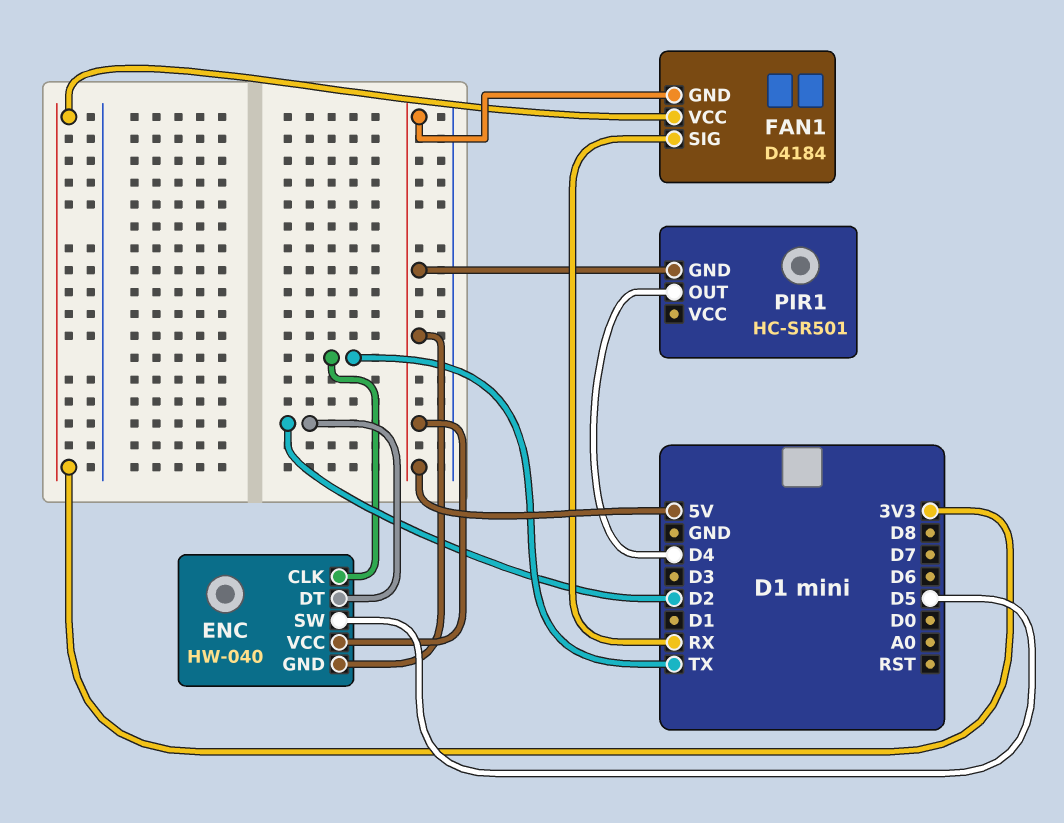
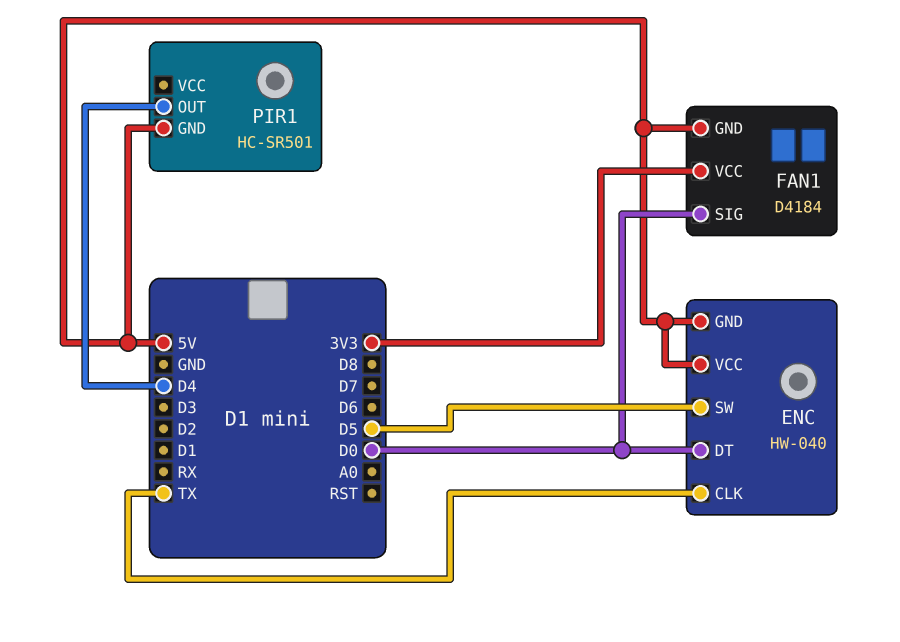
ENC pin DT: D2 -> D0
FAN1 pin SIG: RX -> D0

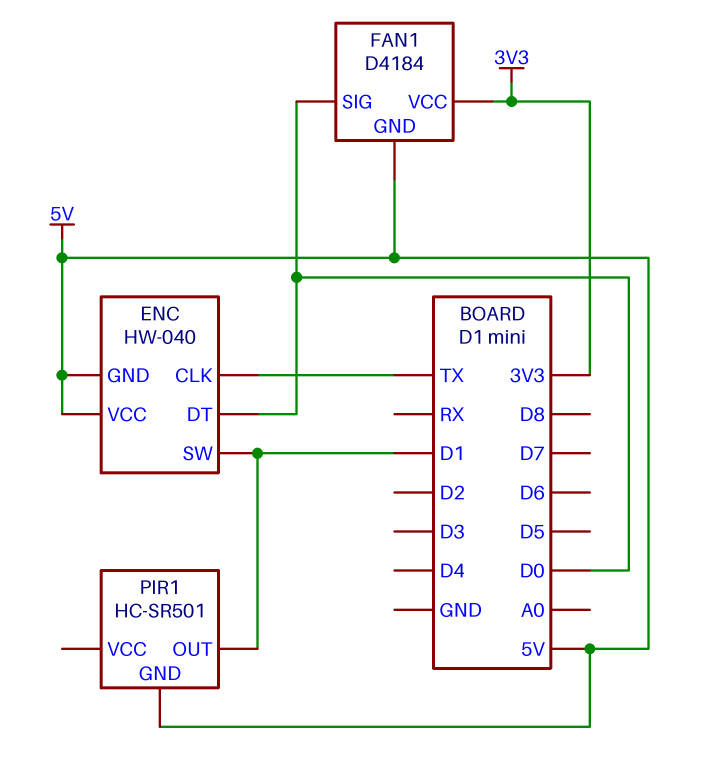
ENC pin SW: D5 -> D1
PIR1 pin OUT: D4 -> D1

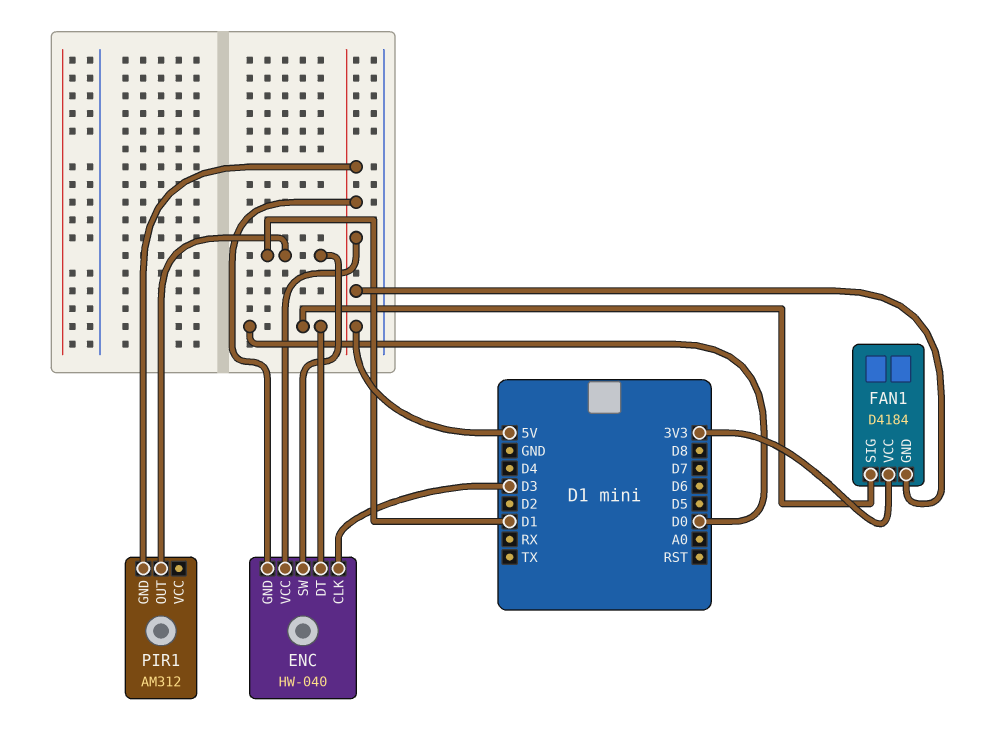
ENC pin CLK: TX -> D3
PIR1: HC-SR501 -> AM312

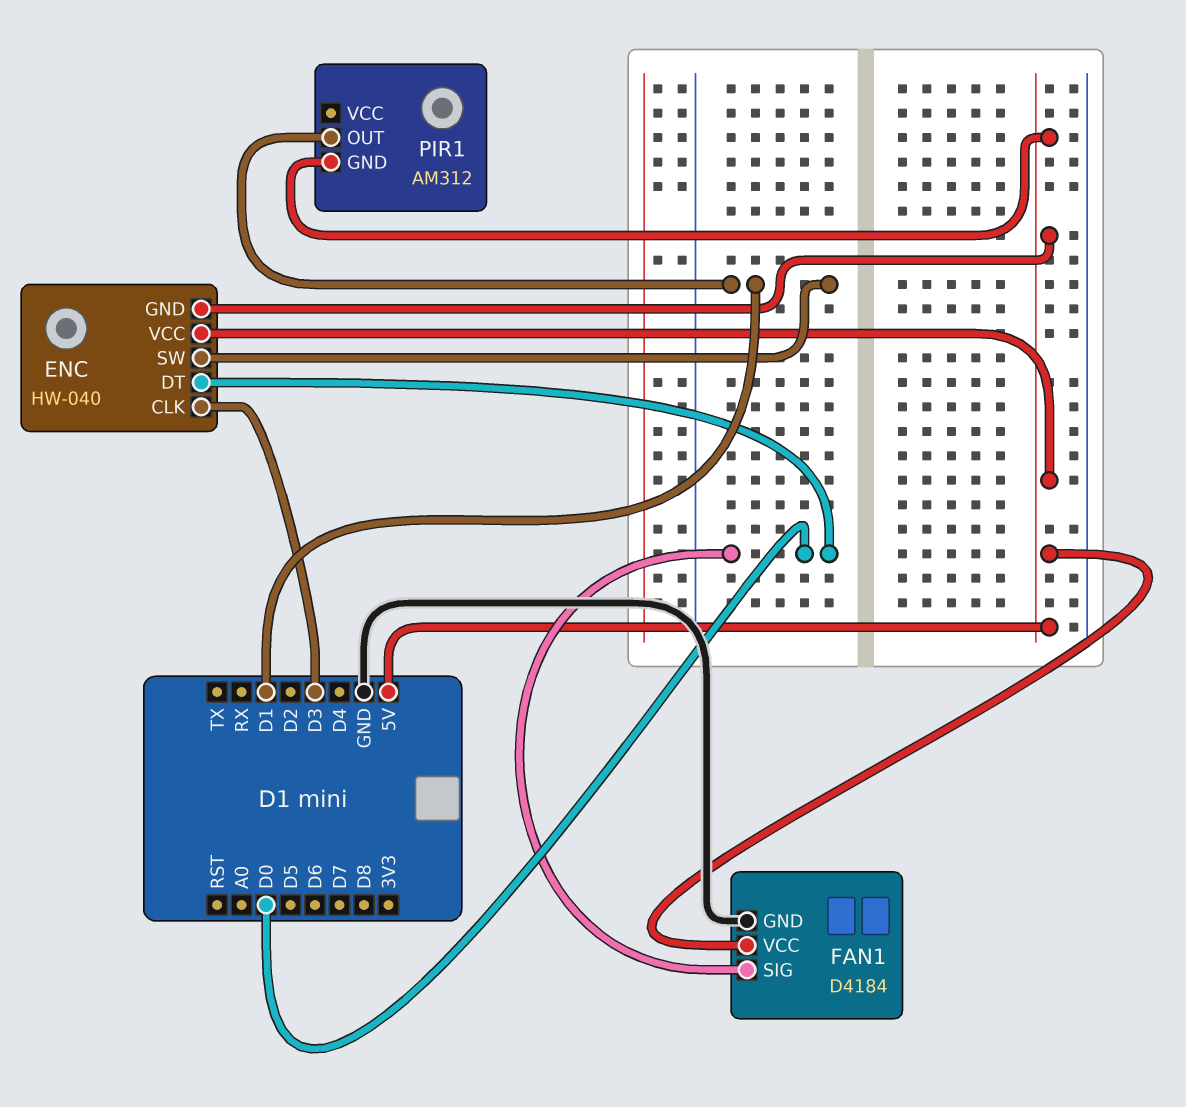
FAN1 pin GND: 5V -> GND
FAN1 pin VCC: 3V3 -> 5V

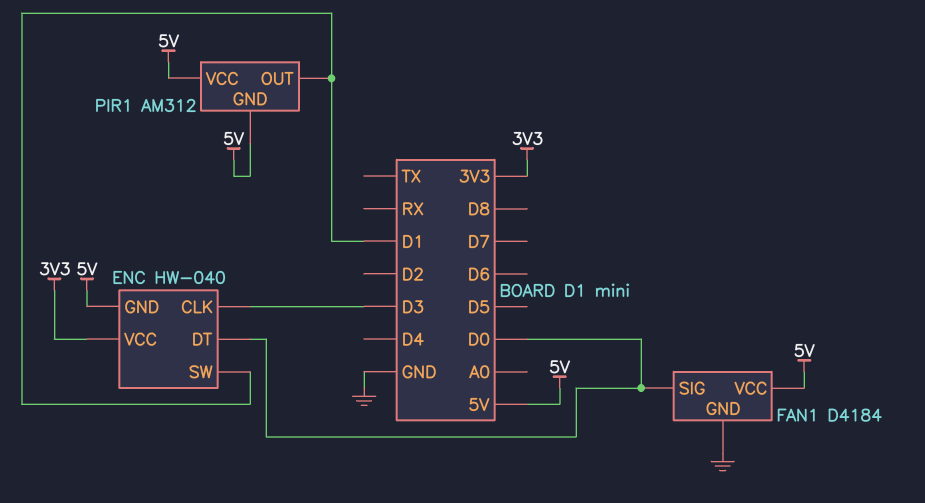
ENC pin VCC: 5V -> 3V3
PIR1 pin VCC: none -> 5V

